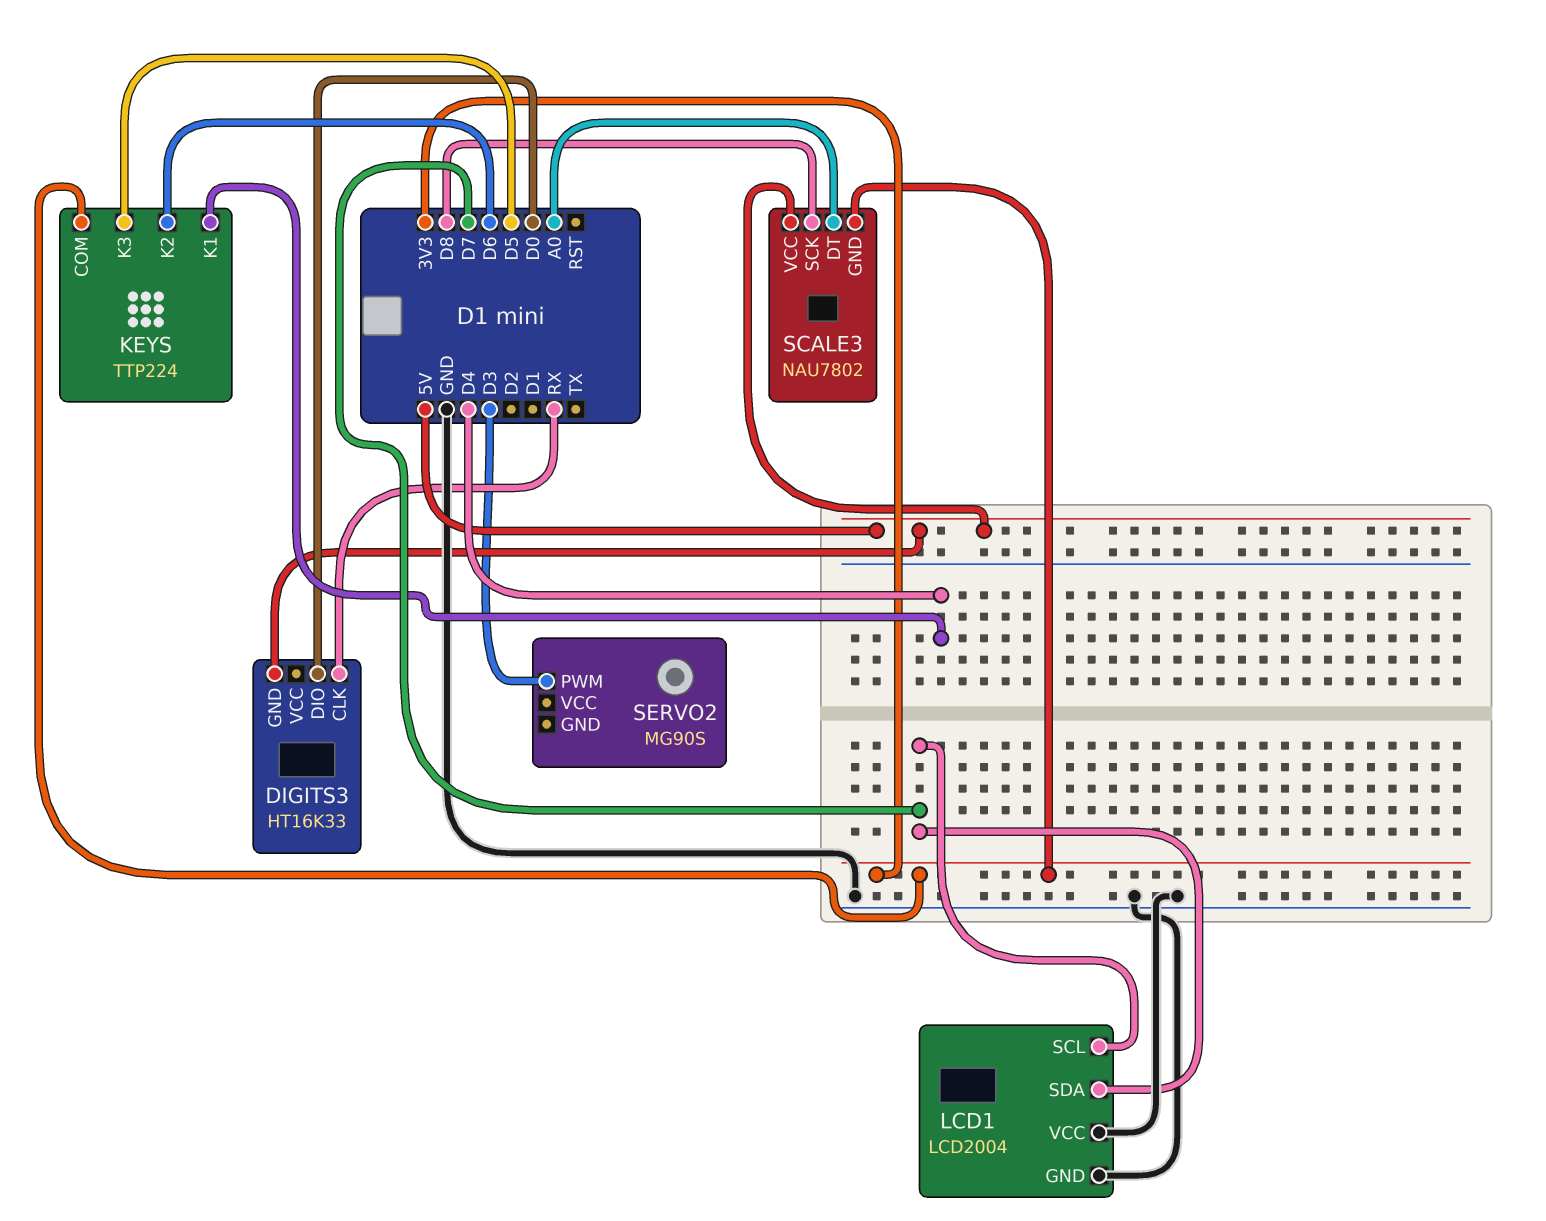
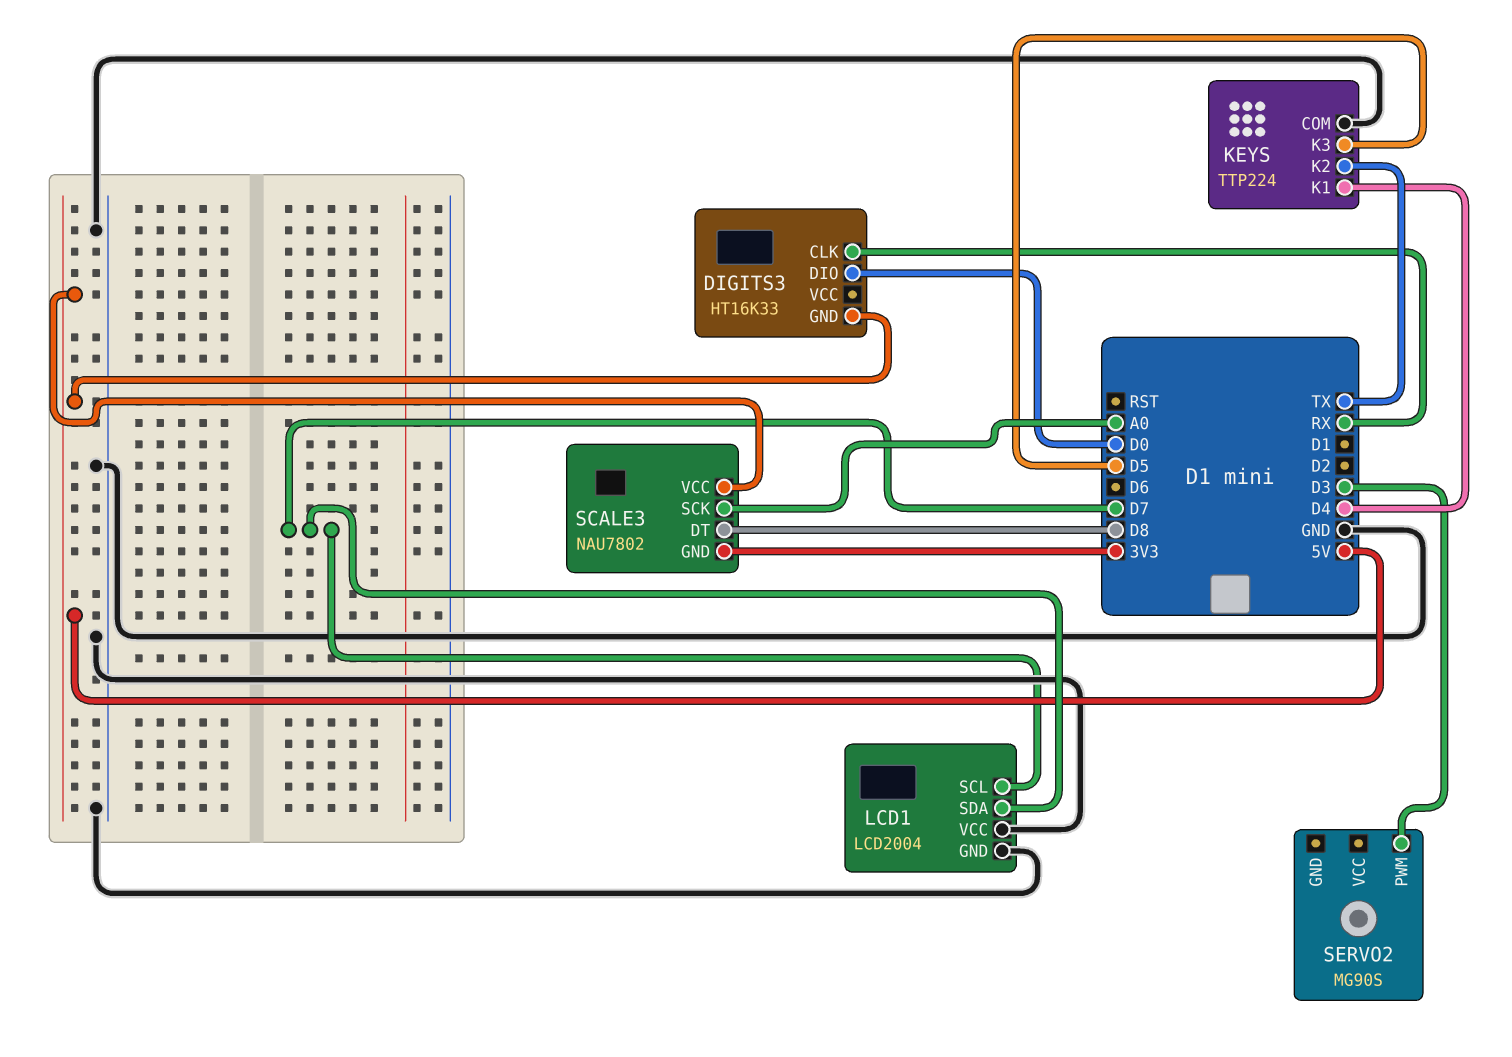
KEYS pin COM: 3V3 -> GND
KEYS pin K2: D6 -> TX
SCALE3 pin DT: A0 -> D8
SCALE3 pin SCK: D8 -> A0

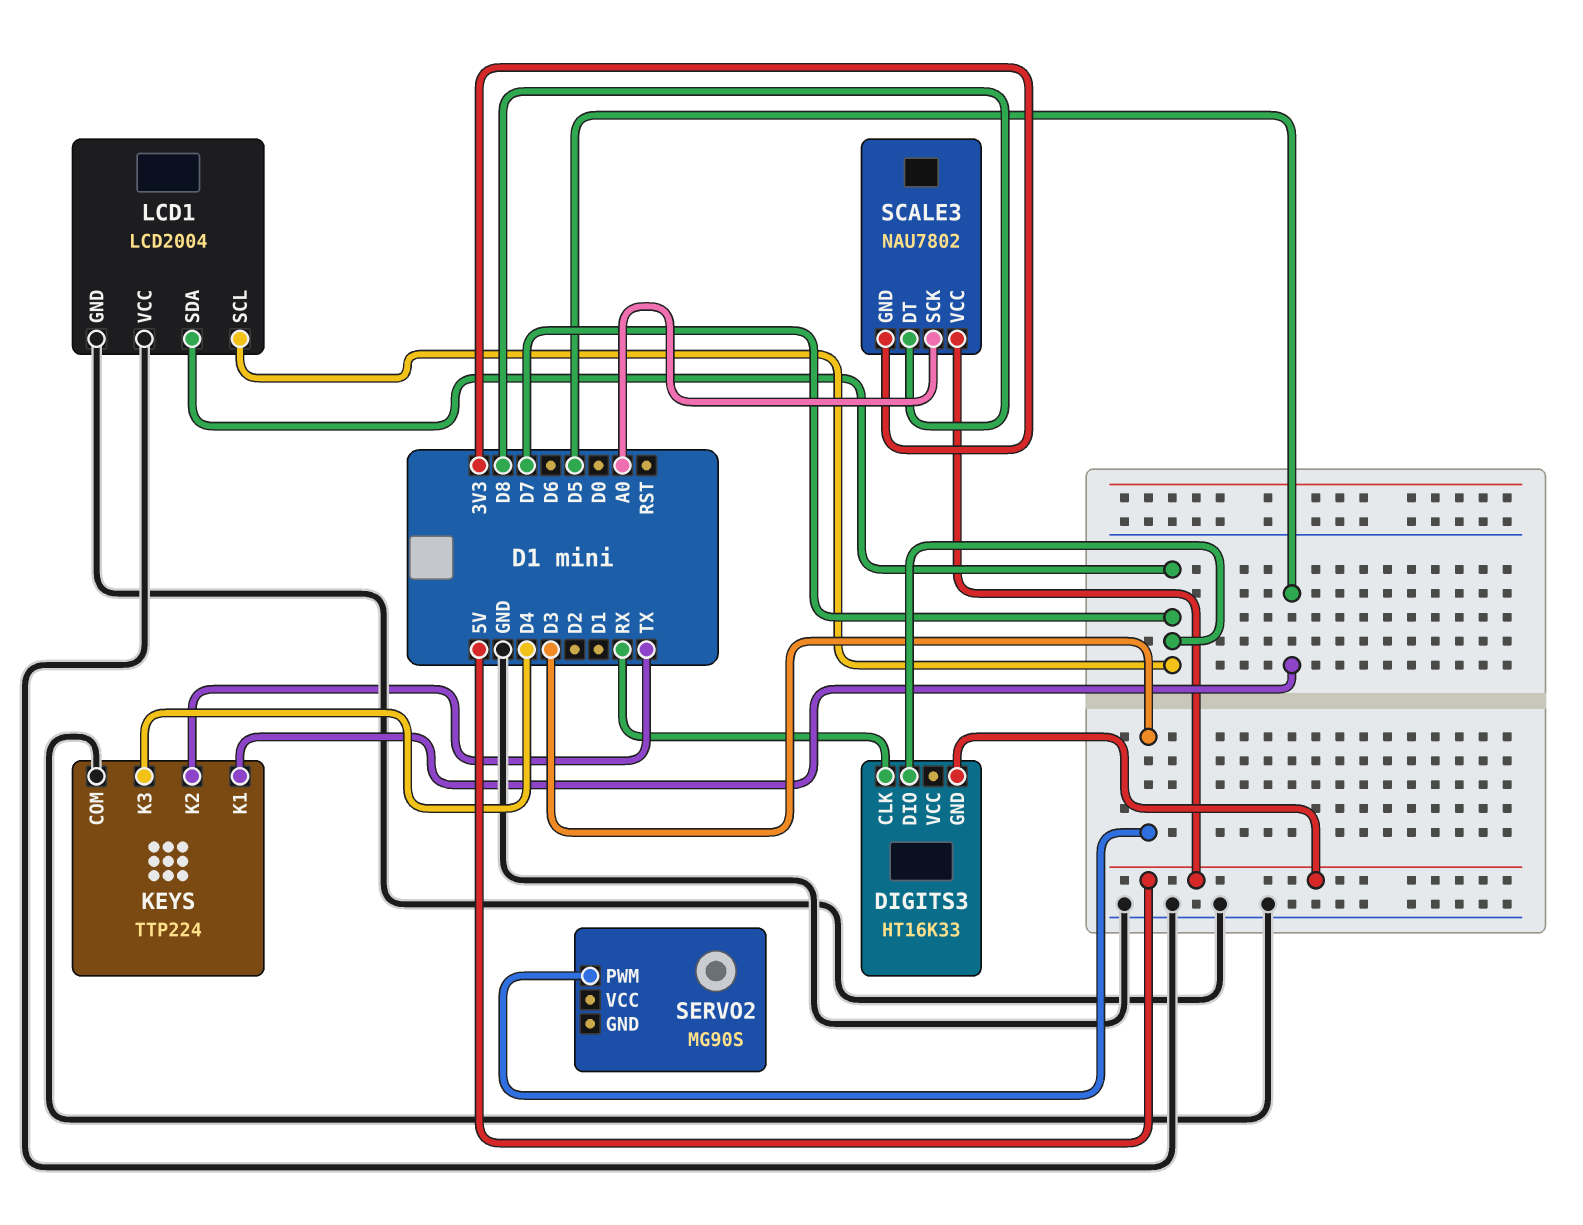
DIGITS3 pin DIO: D0 -> D7
KEYS pin K1: D4 -> D5
KEYS pin K3: D5 -> D4

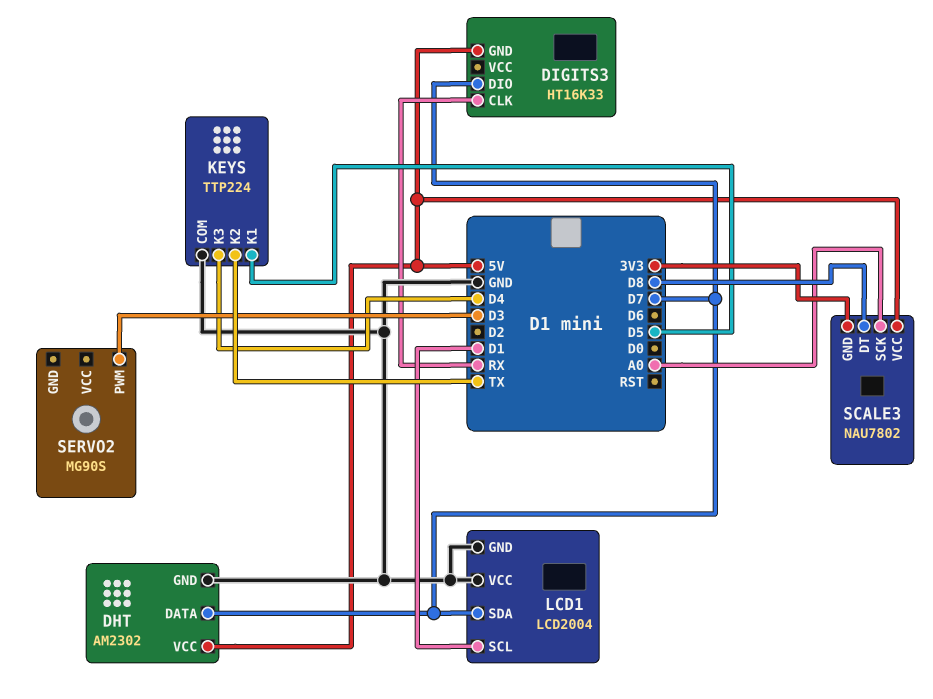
DHT: none -> AM2302
DHT pin DATA: none -> D7
DHT pin GND: none -> GND
DHT pin VCC: none -> 5V
LCD1 pin SCL: D7 -> D1

